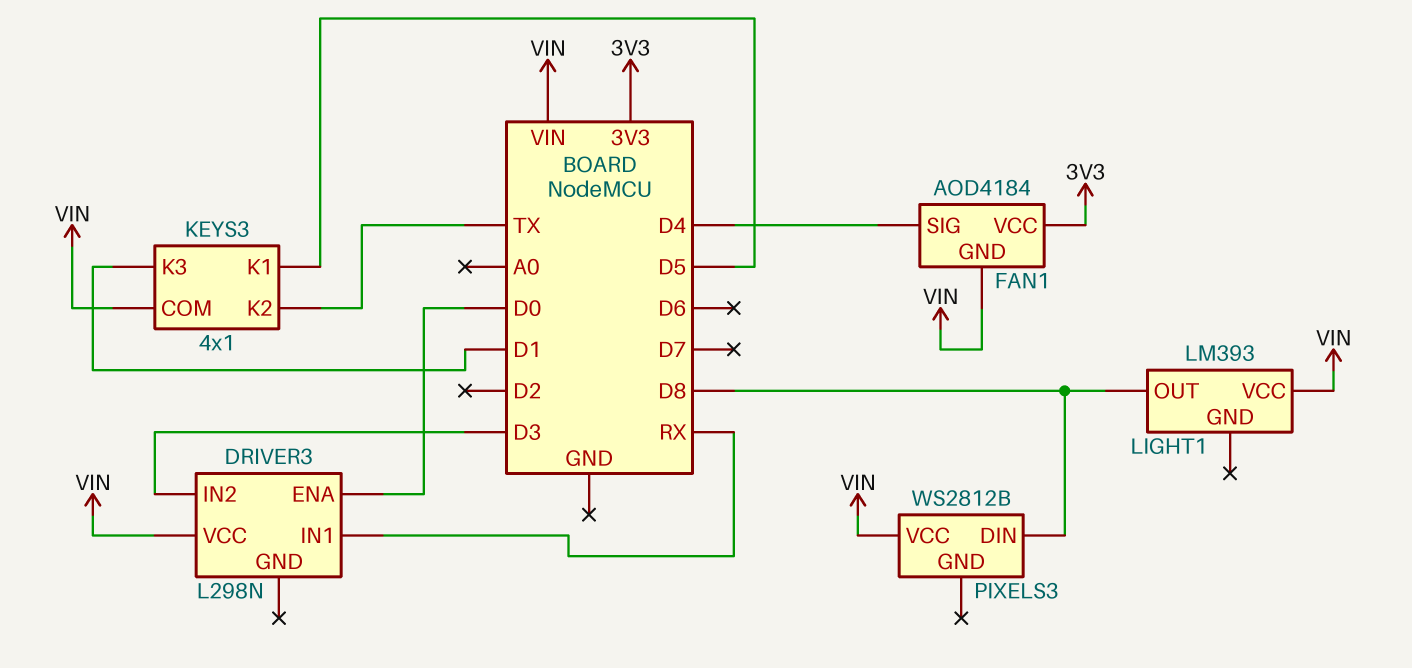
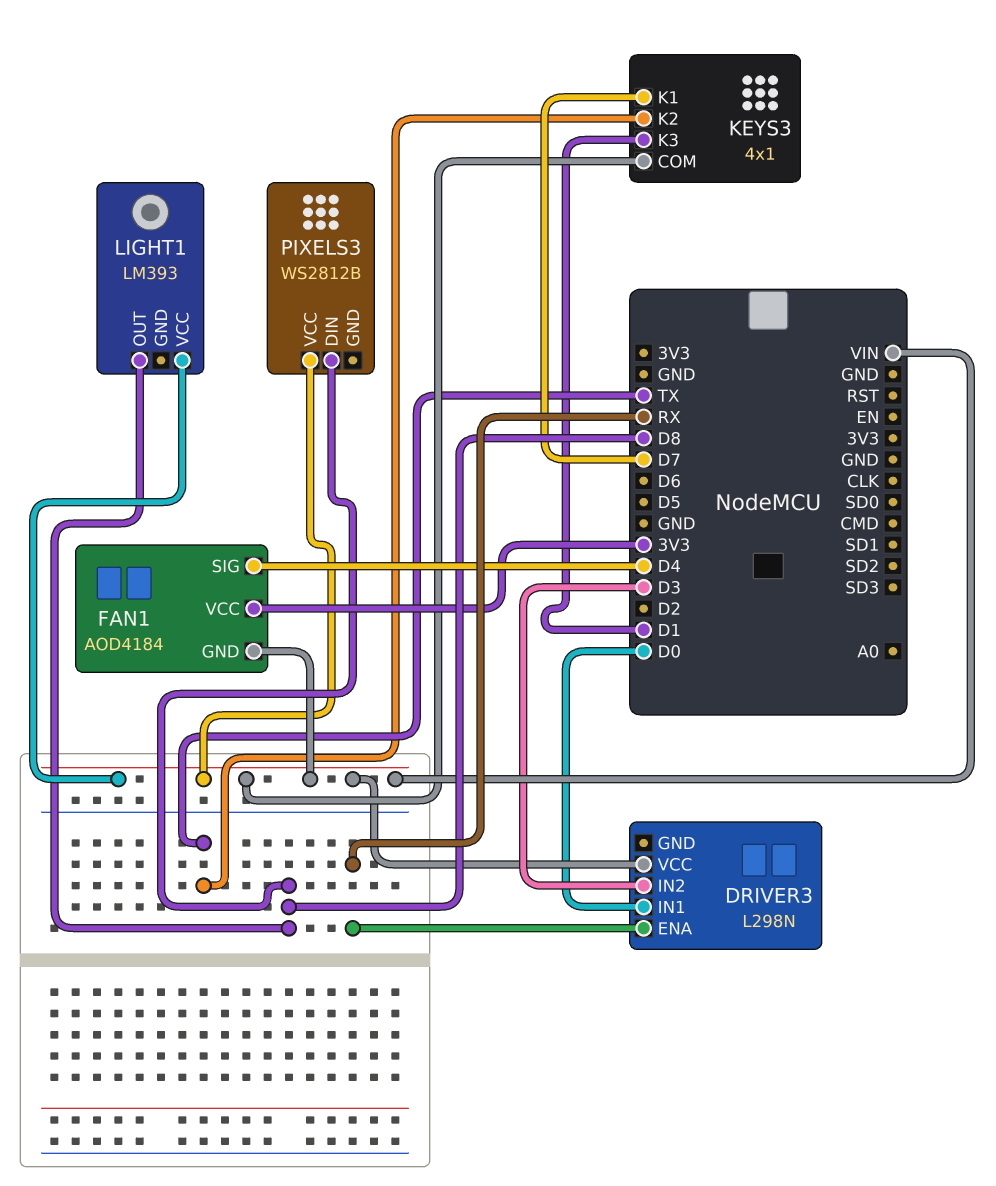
DRIVER3 pin ENA: D0 -> RX
DRIVER3 pin IN1: RX -> D0
KEYS3 pin K1: D5 -> D7

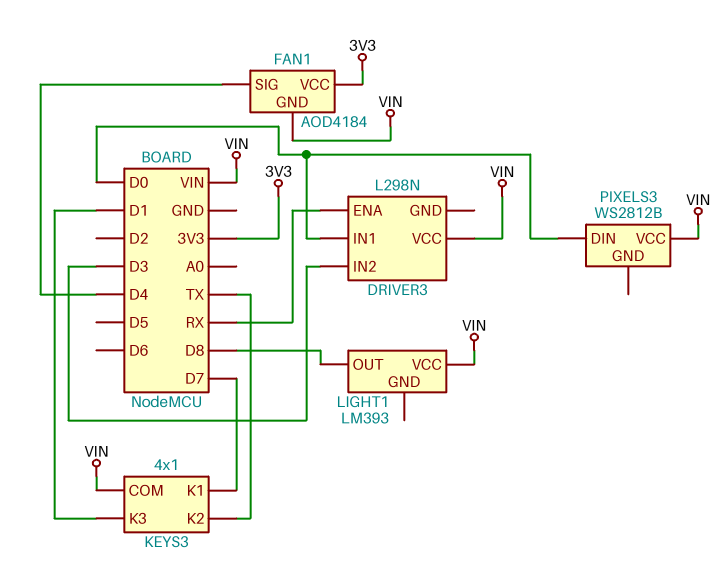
PIXELS3 pin DIN: D8 -> D0

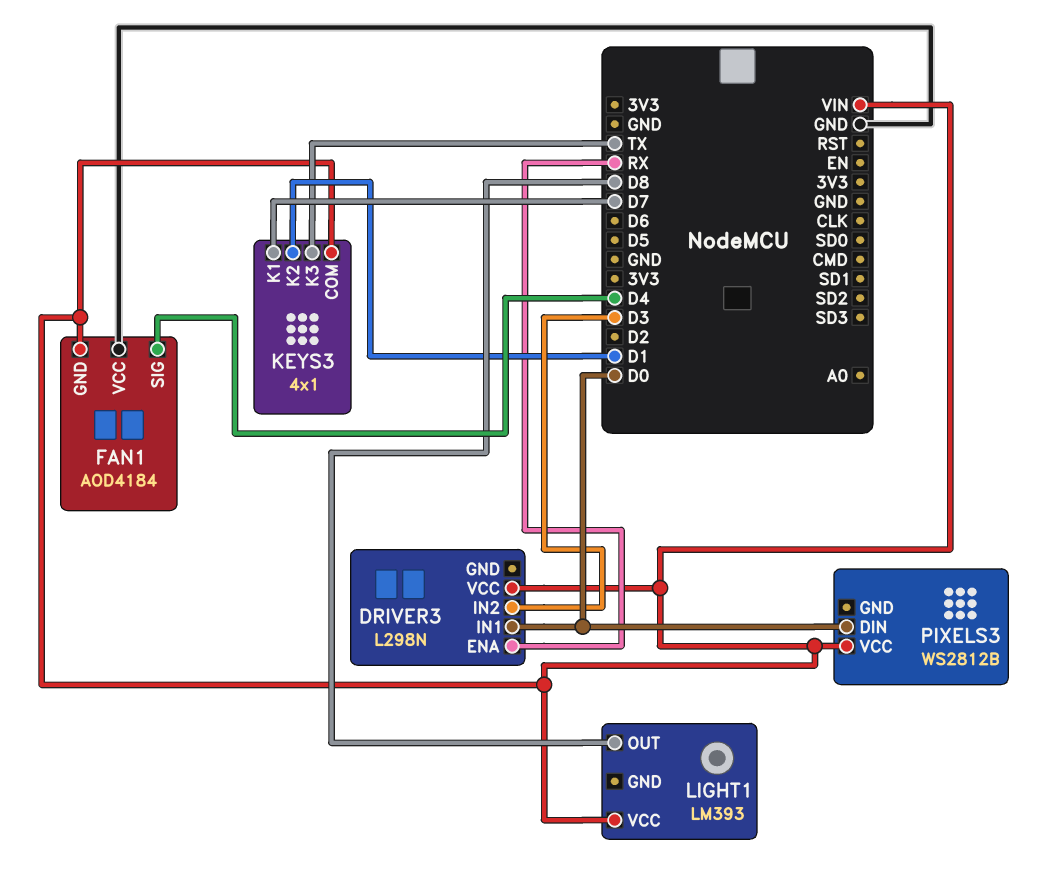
FAN1 pin VCC: 3V3 -> GND
KEYS3 pin K2: TX -> D1
KEYS3 pin K3: D1 -> TX

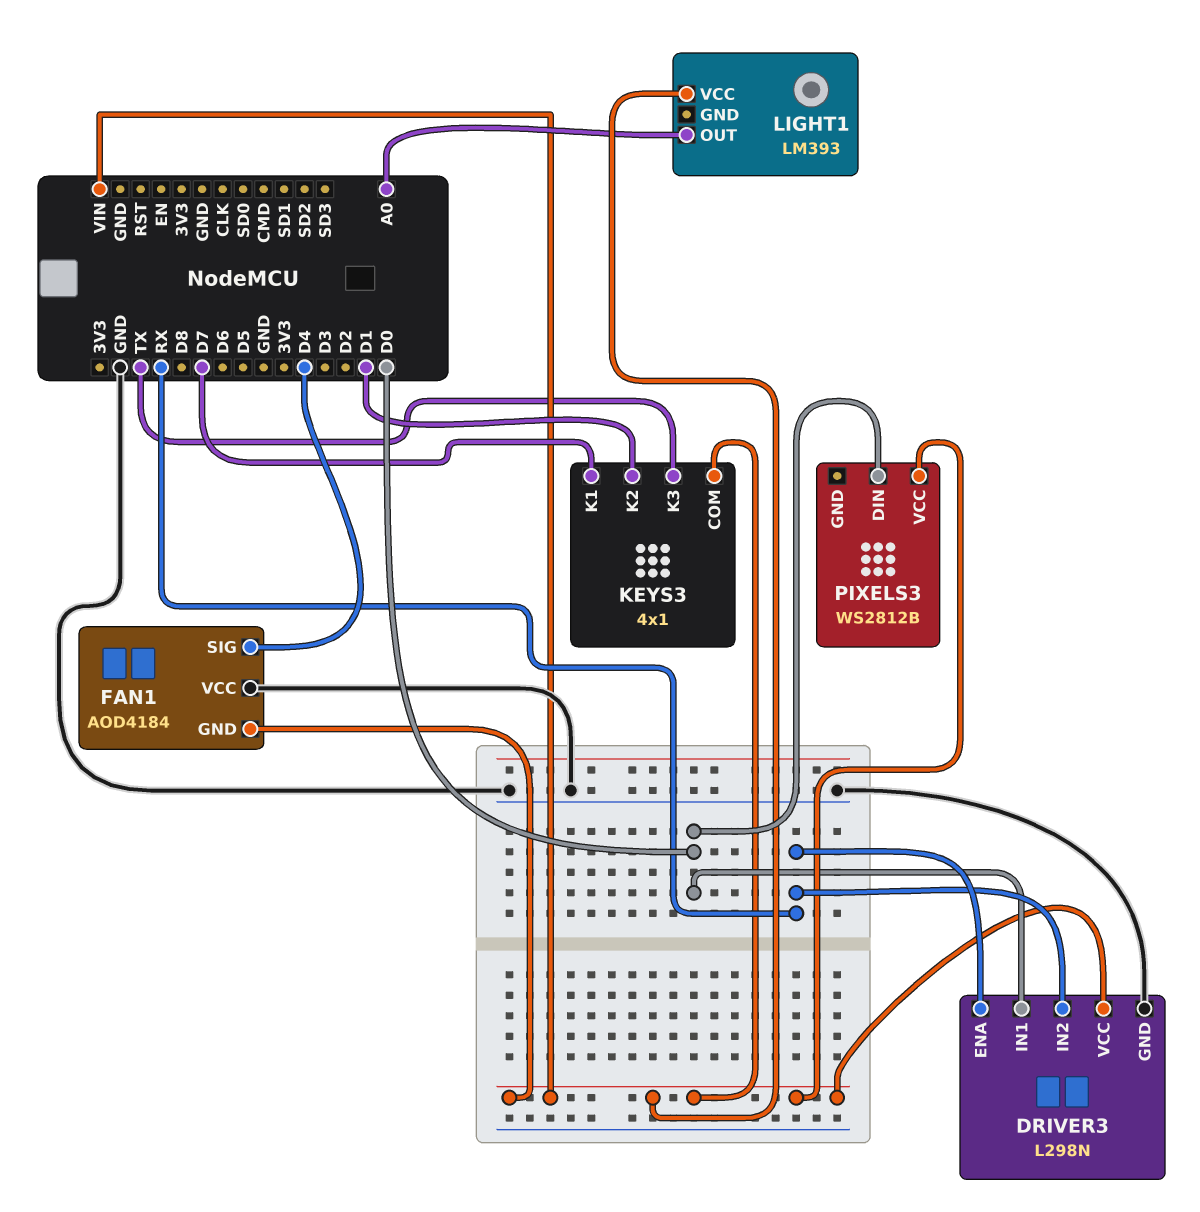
DRIVER3 pin GND: none -> GND
DRIVER3 pin IN2: D3 -> RX
LIGHT1 pin OUT: D8 -> A0

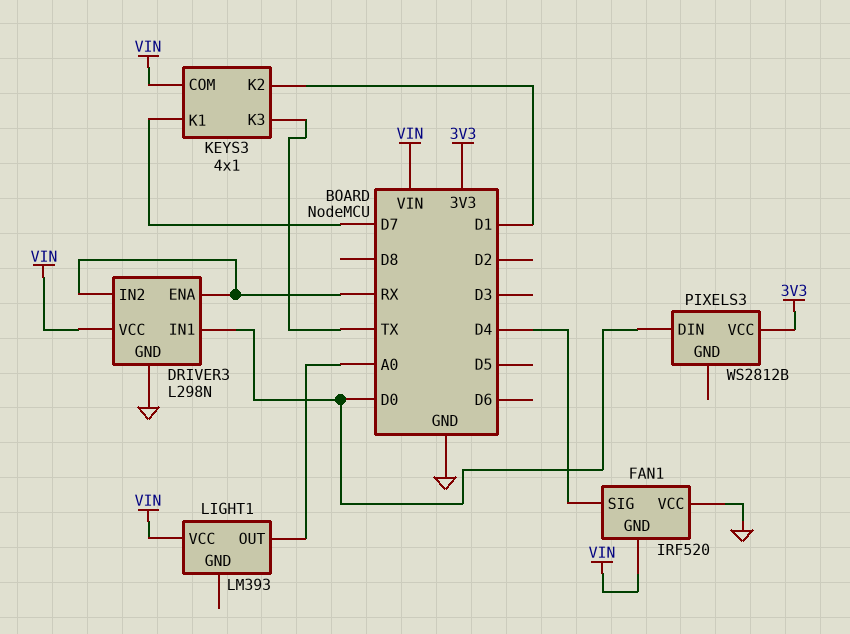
FAN1: AOD4184 -> IRF520
PIXELS3 pin VCC: VIN -> 3V3

